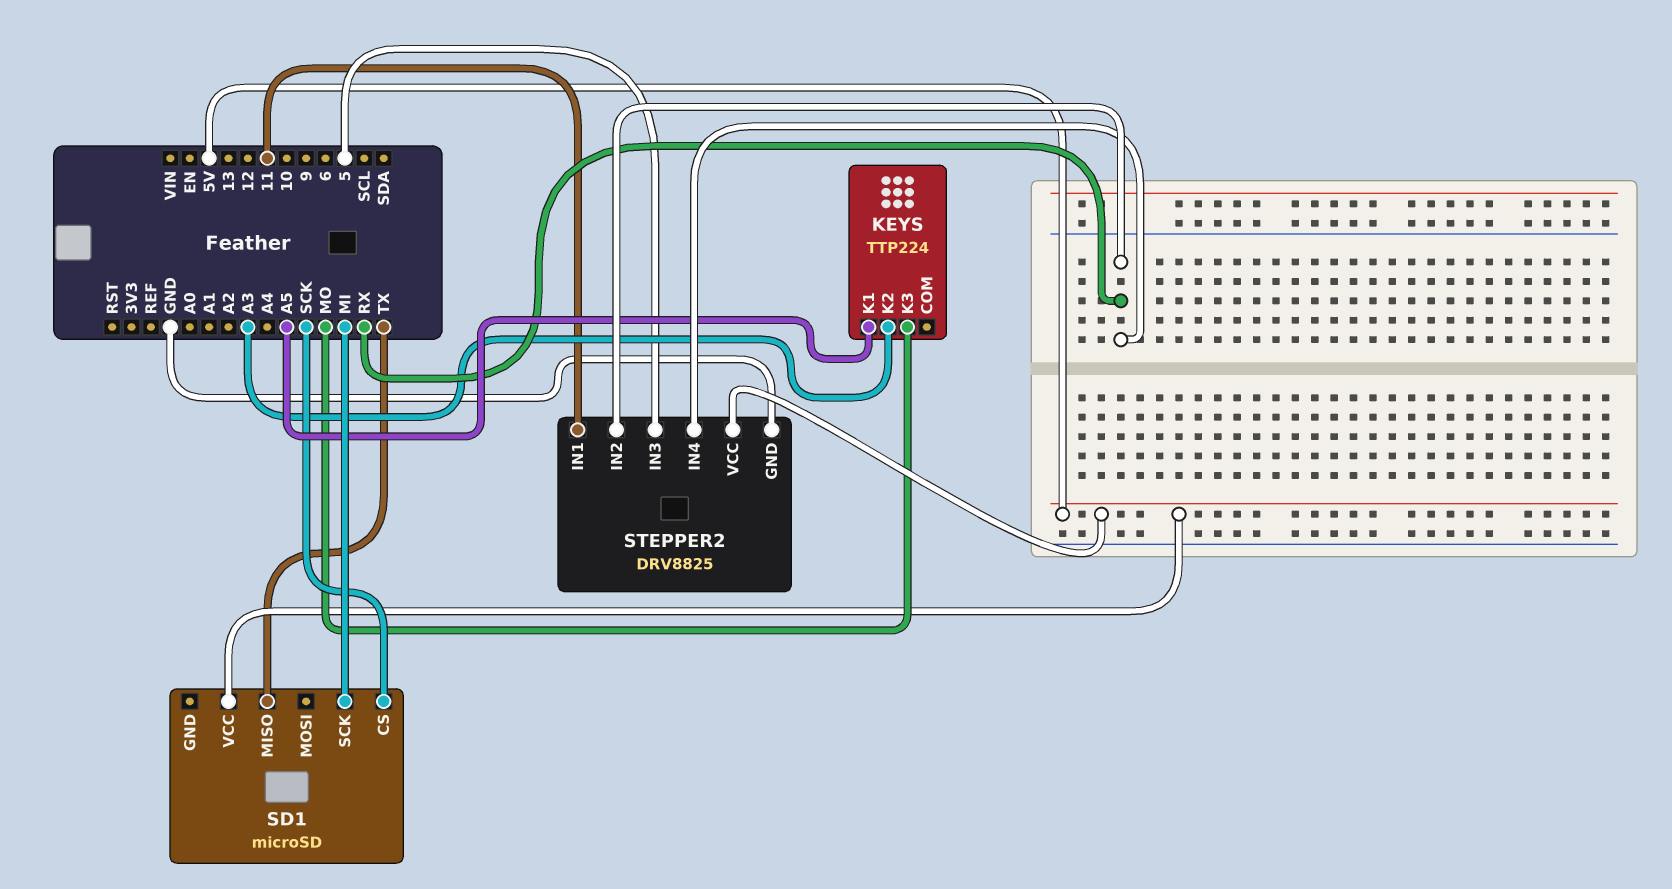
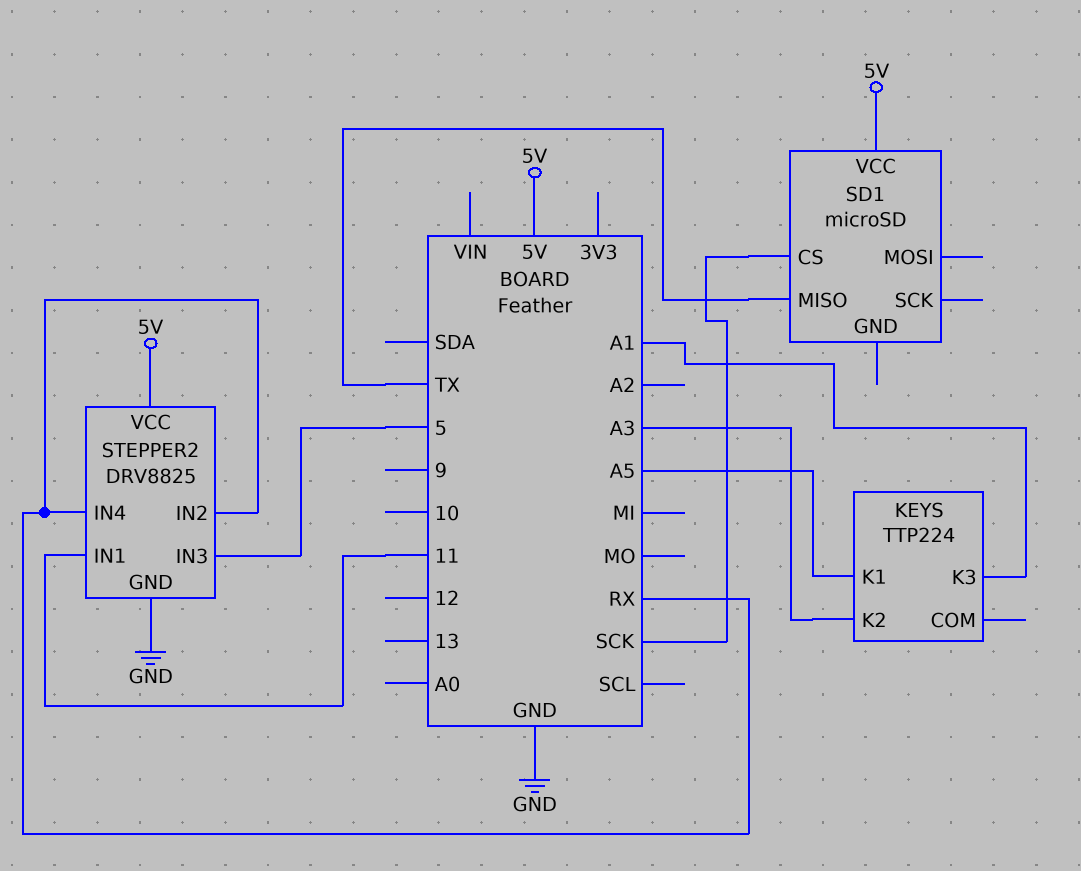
KEYS pin K3: MO -> A1
SD1 pin SCK: MI -> none

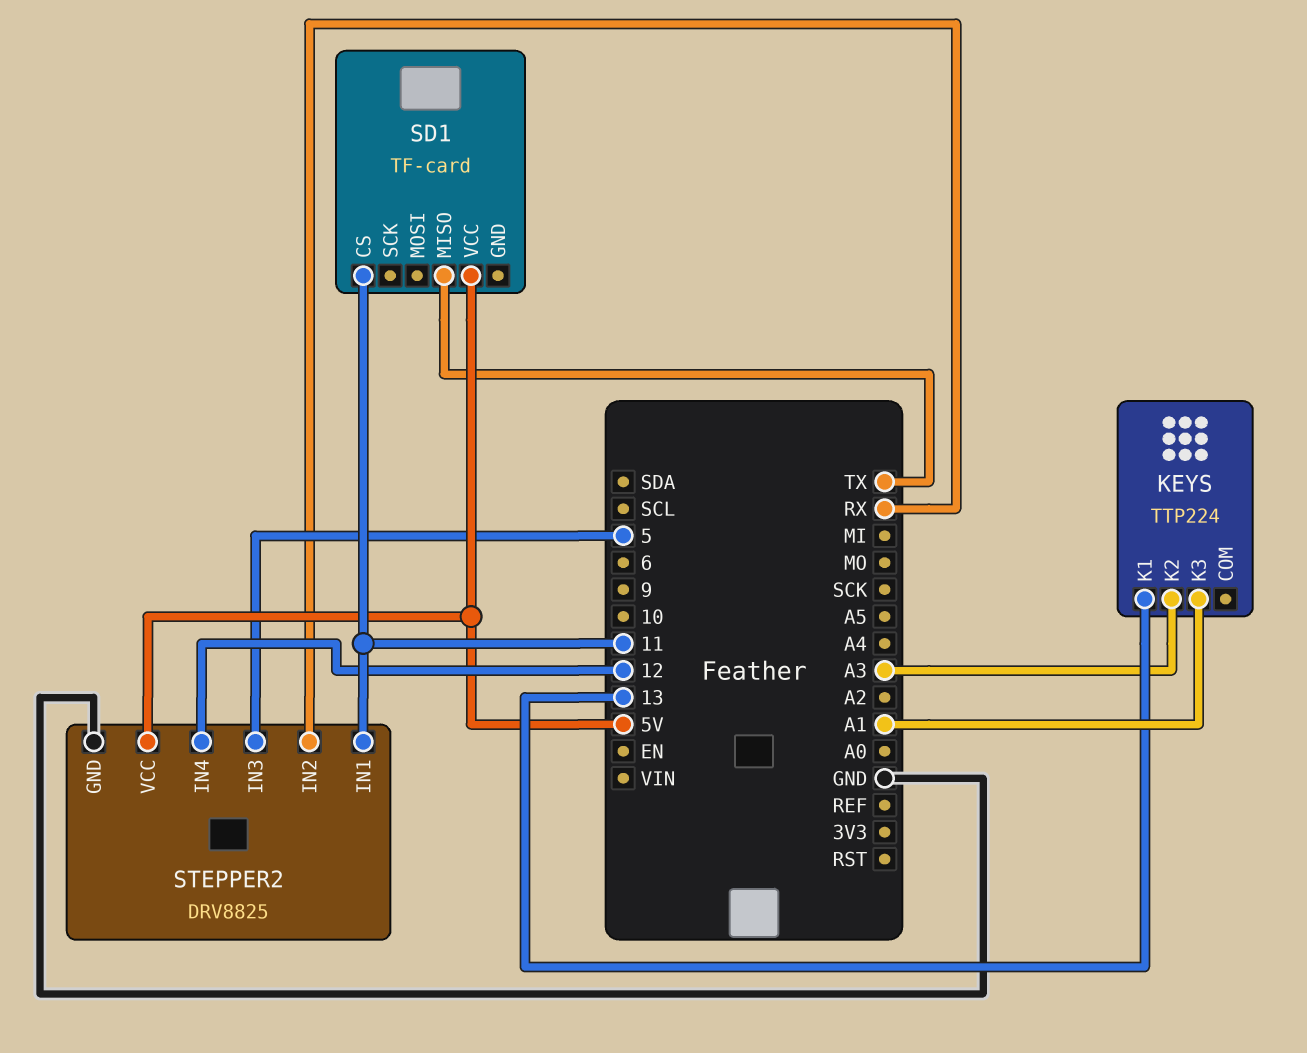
KEYS pin K1: A5 -> 13
SD1: microSD -> TF-card
SD1 pin CS: SCK -> 11
STEPPER2 pin IN4: RX -> 12

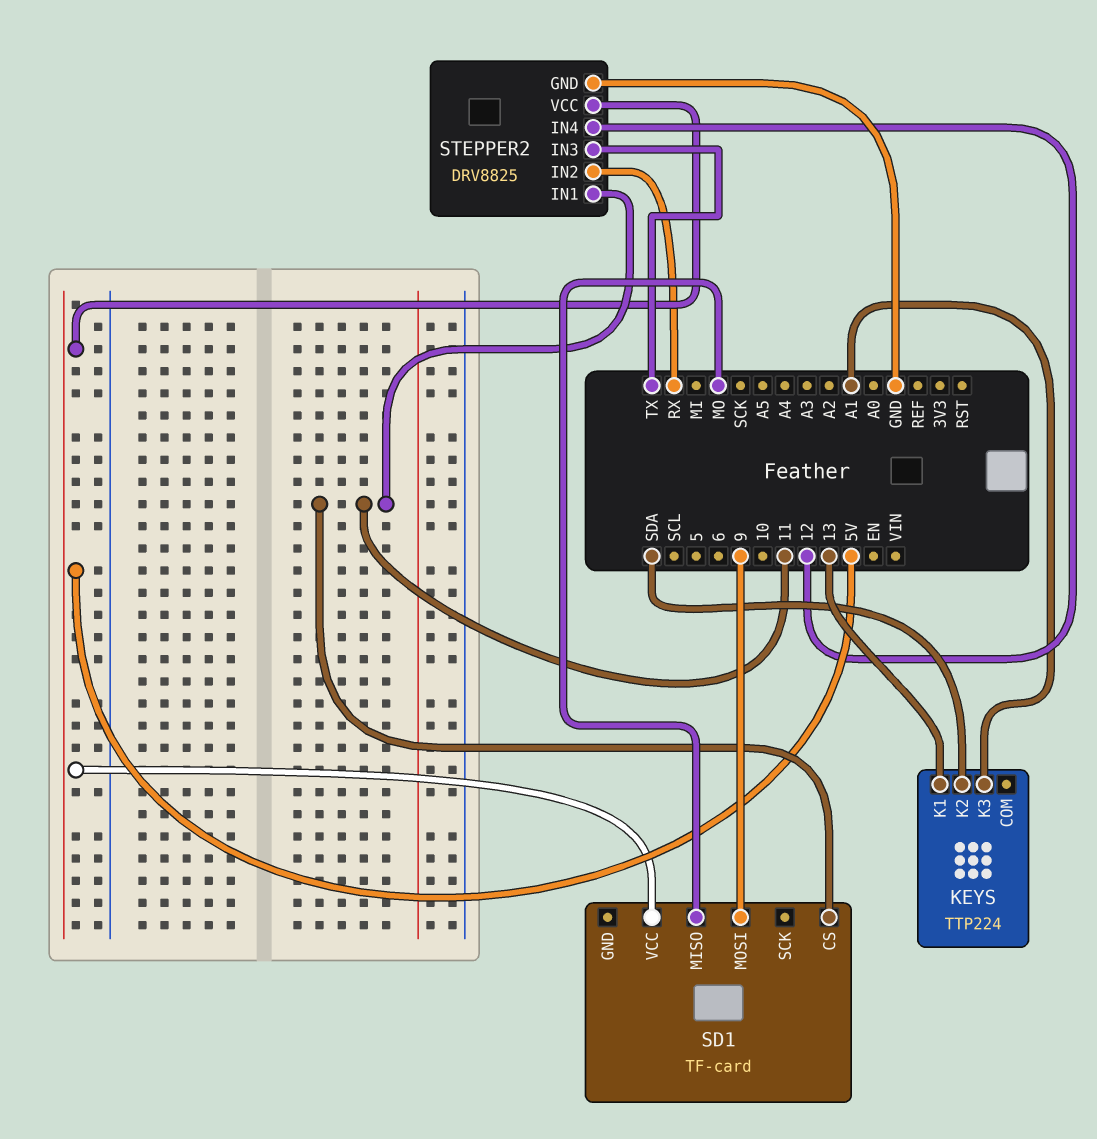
KEYS pin K2: A3 -> SDA
SD1 pin MISO: TX -> MO
SD1 pin MOSI: none -> 9
STEPPER2 pin IN3: 5 -> TX

